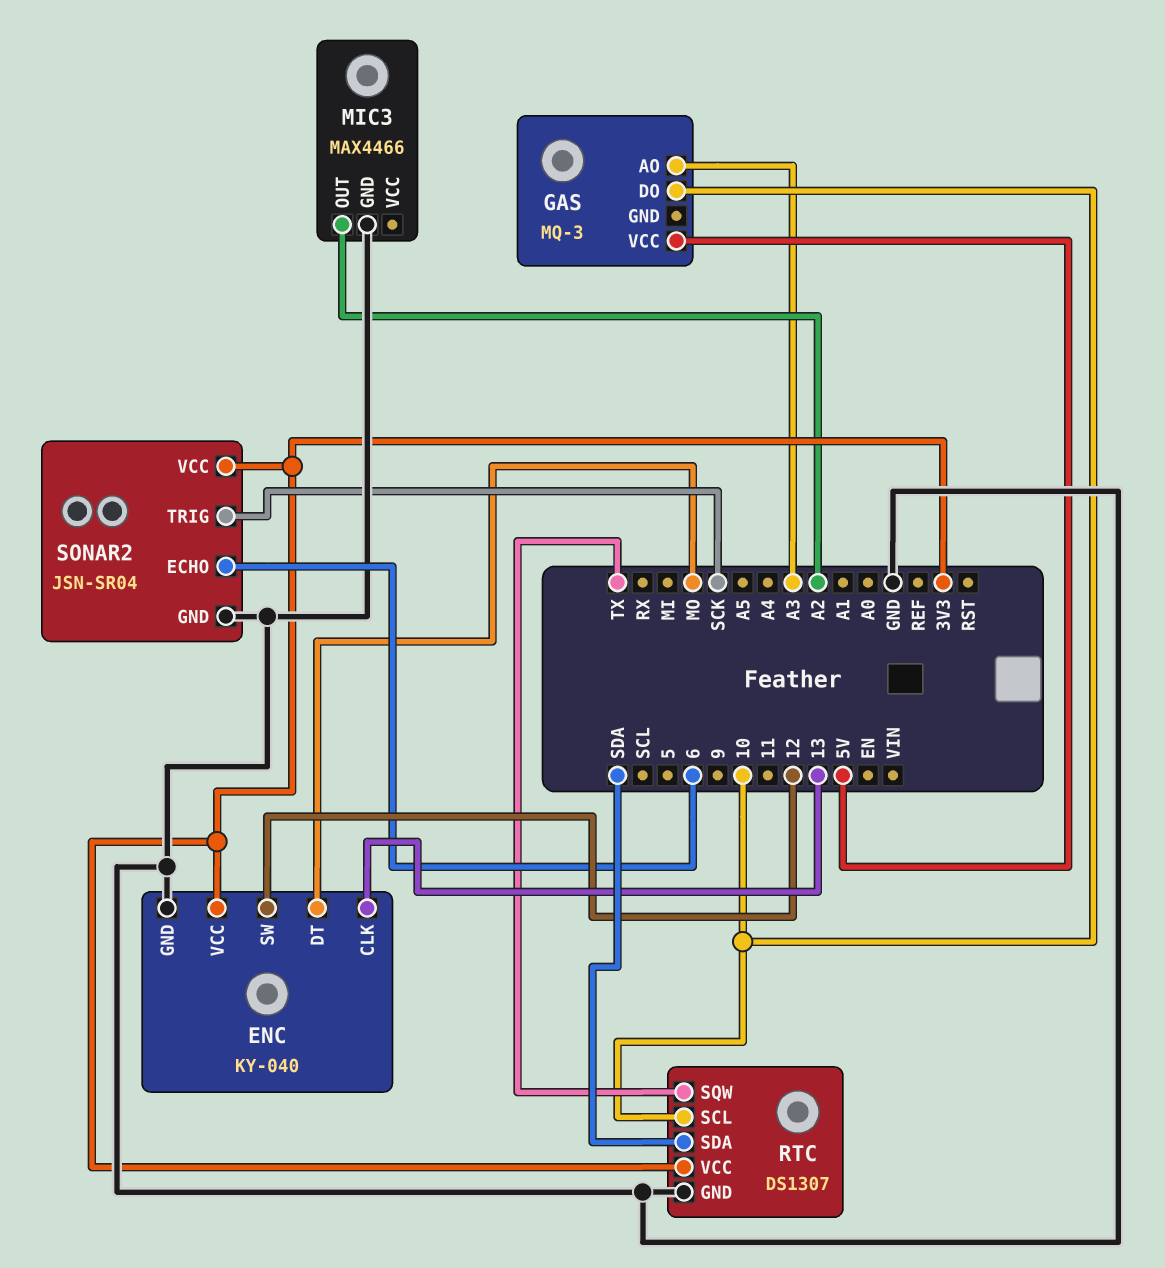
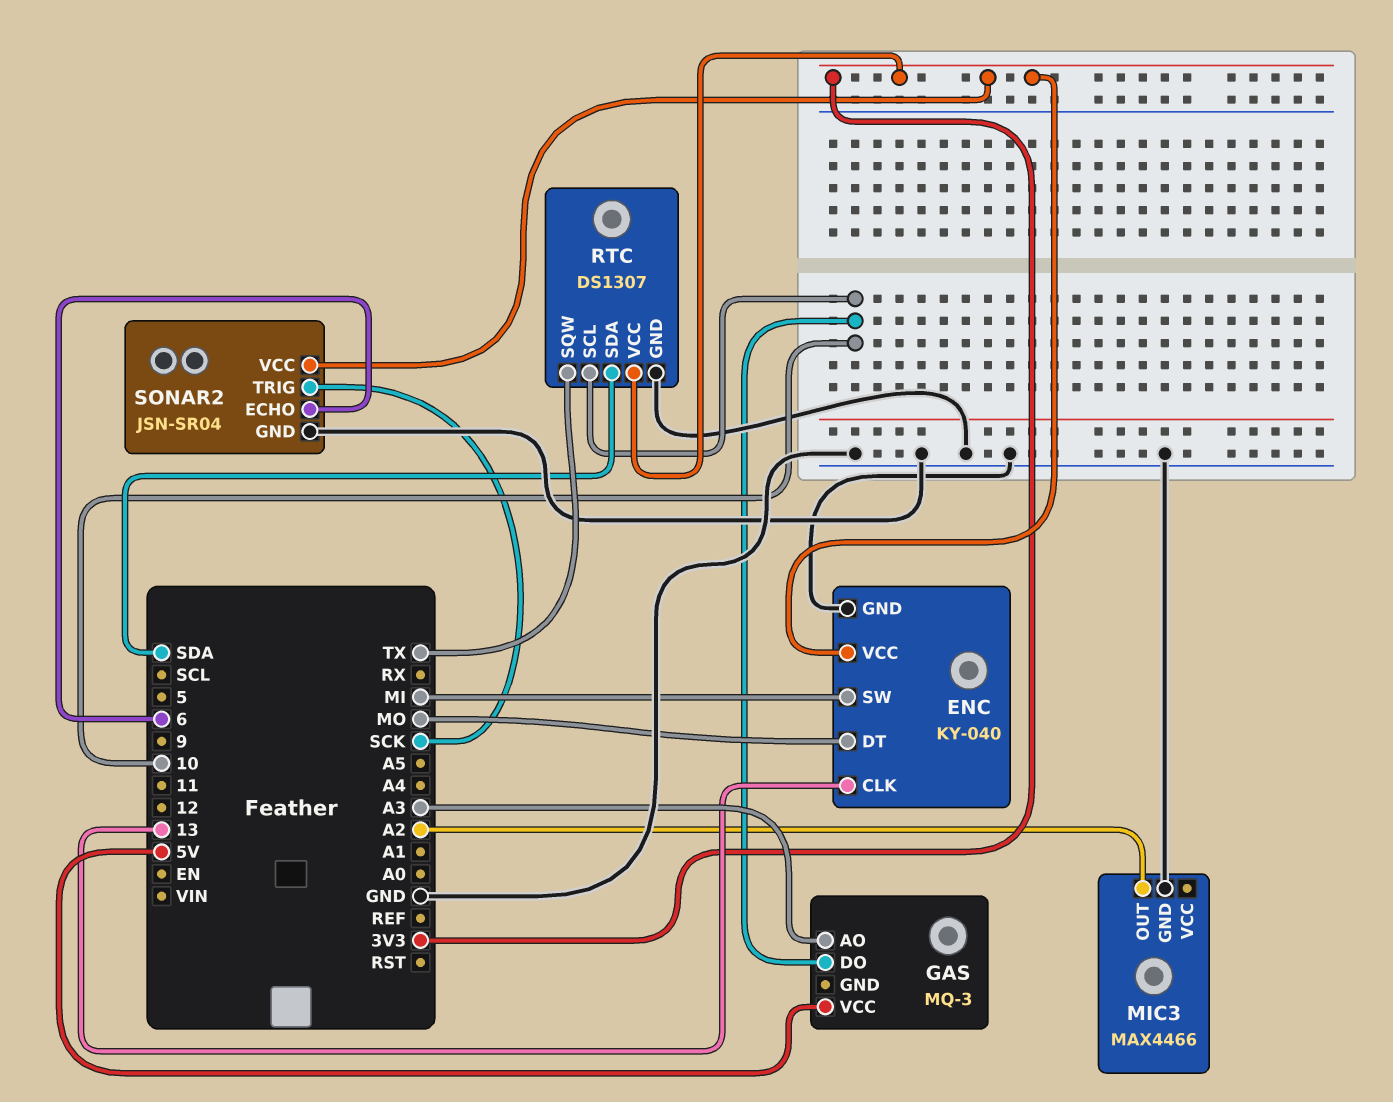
ENC pin SW: 12 -> MI

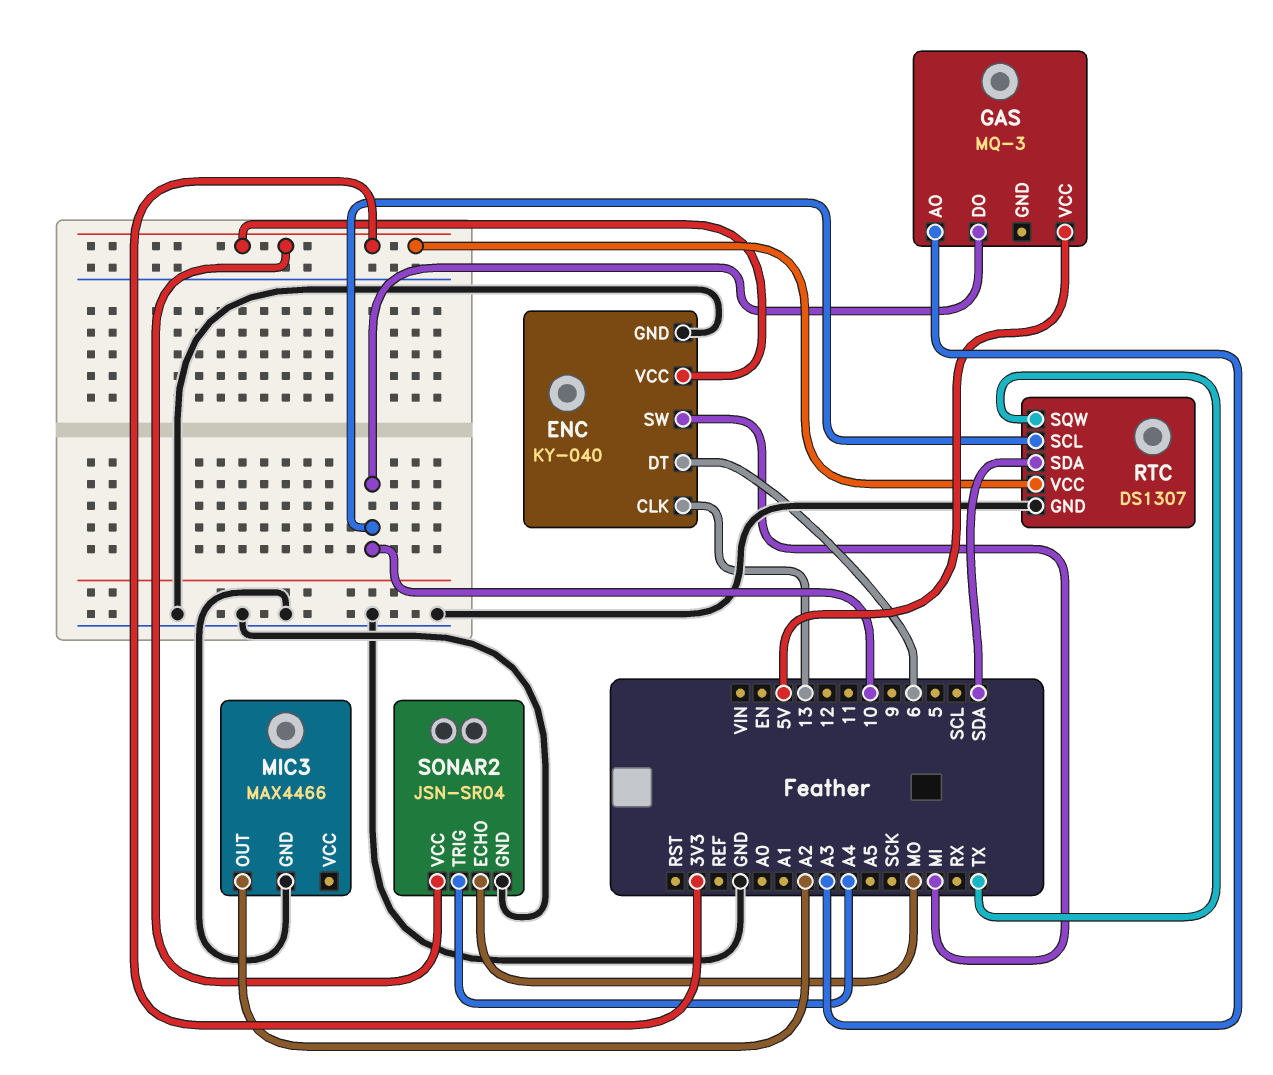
ENC pin DT: MO -> 6
SONAR2 pin ECHO: 6 -> MO
SONAR2 pin TRIG: SCK -> A4

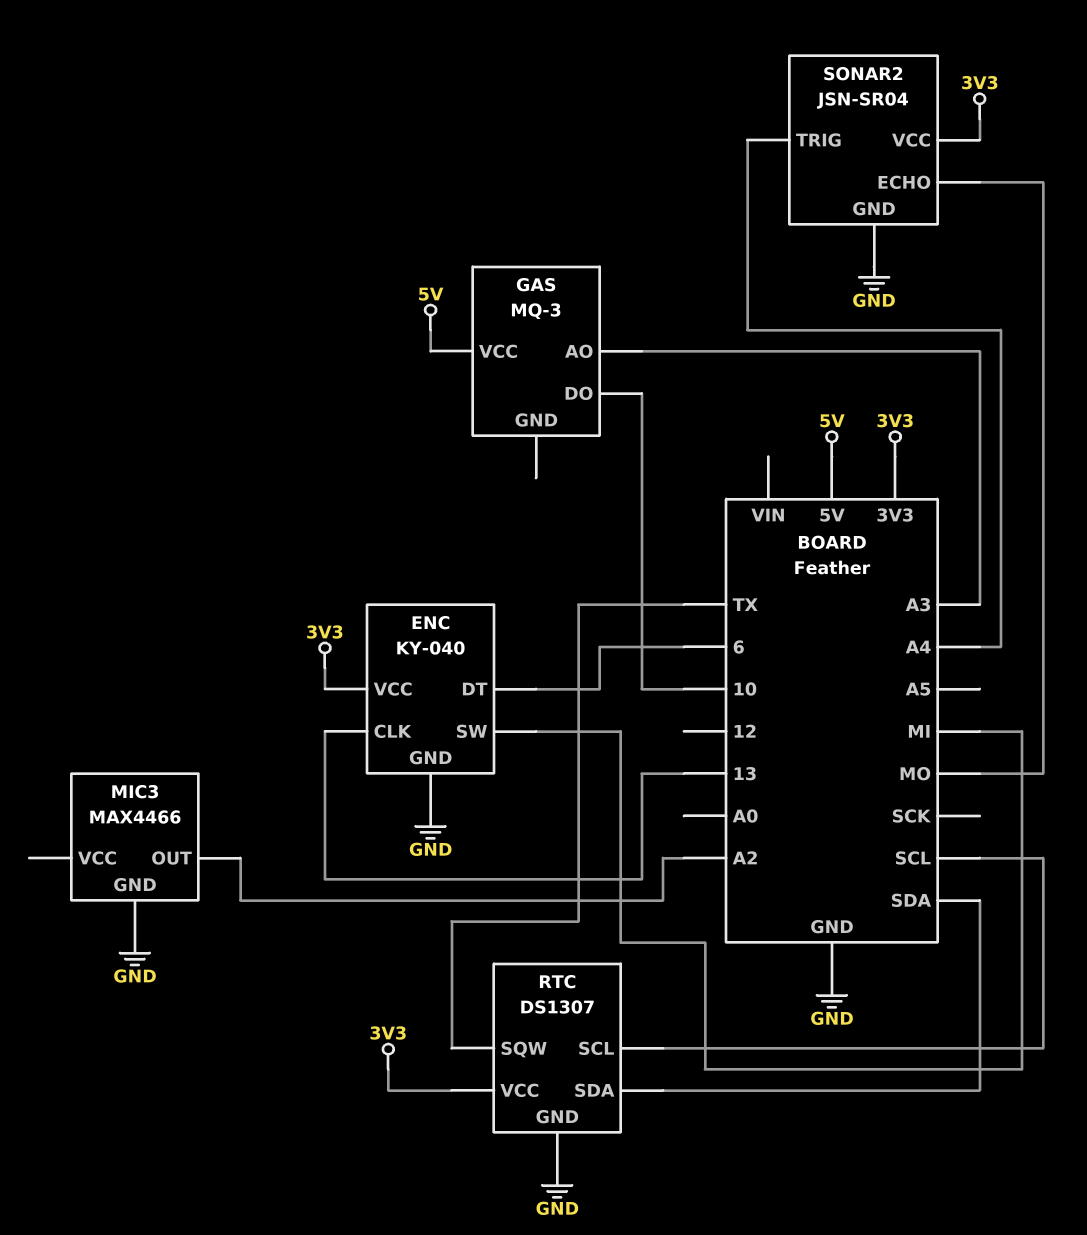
RTC pin SCL: 10 -> SCL

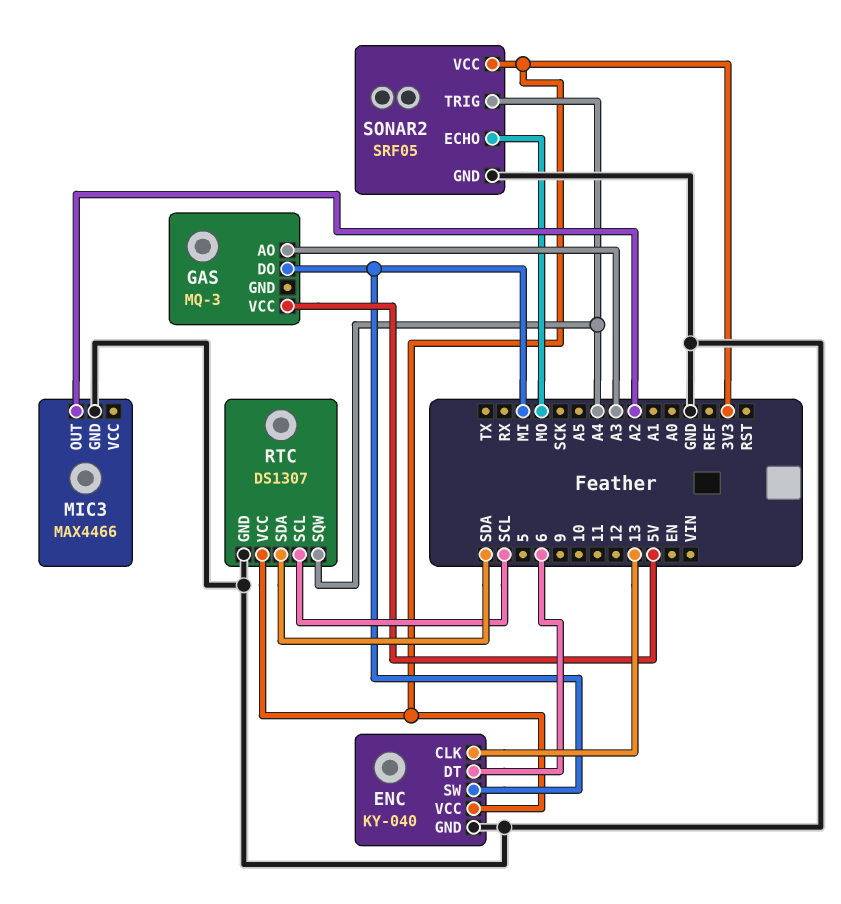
GAS pin DO: 10 -> MI
RTC pin SQW: TX -> A4
SONAR2: JSN-SR04 -> SRF05

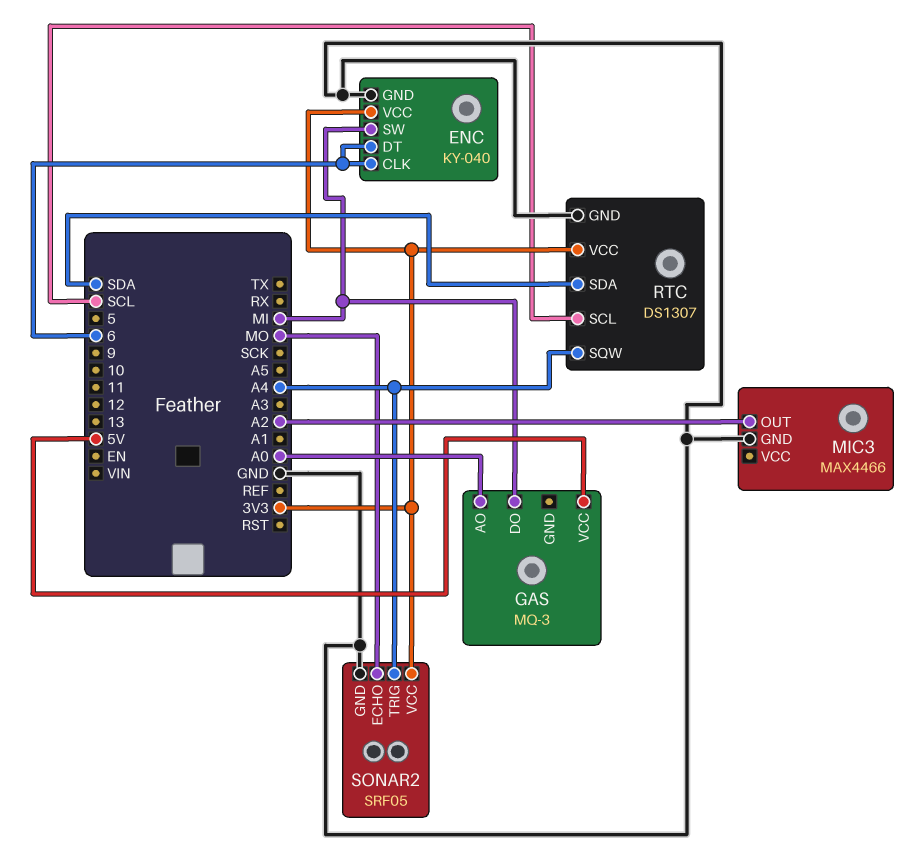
ENC pin CLK: 13 -> 6
GAS pin AO: A3 -> A0

